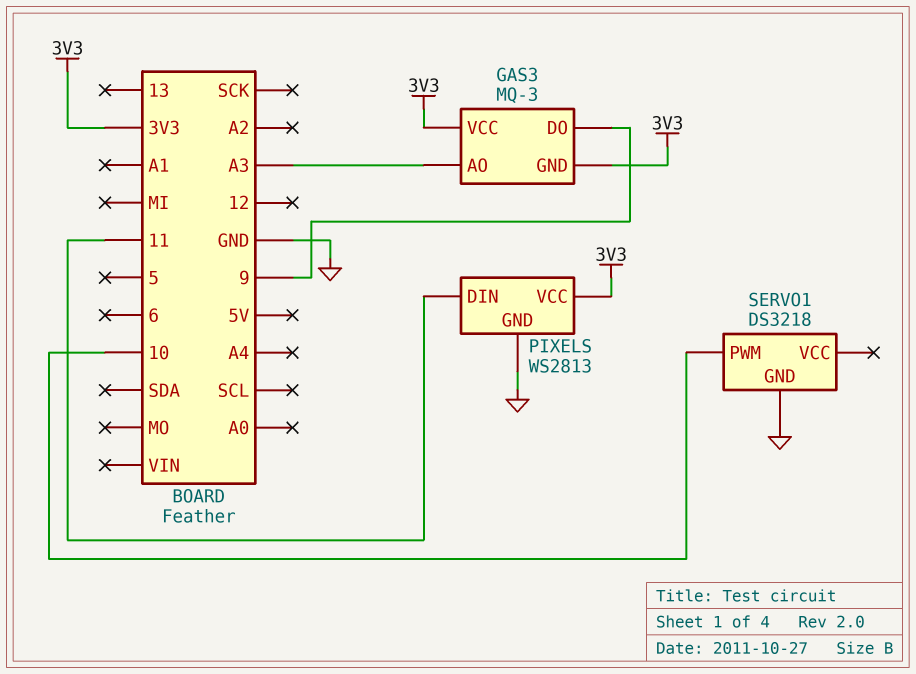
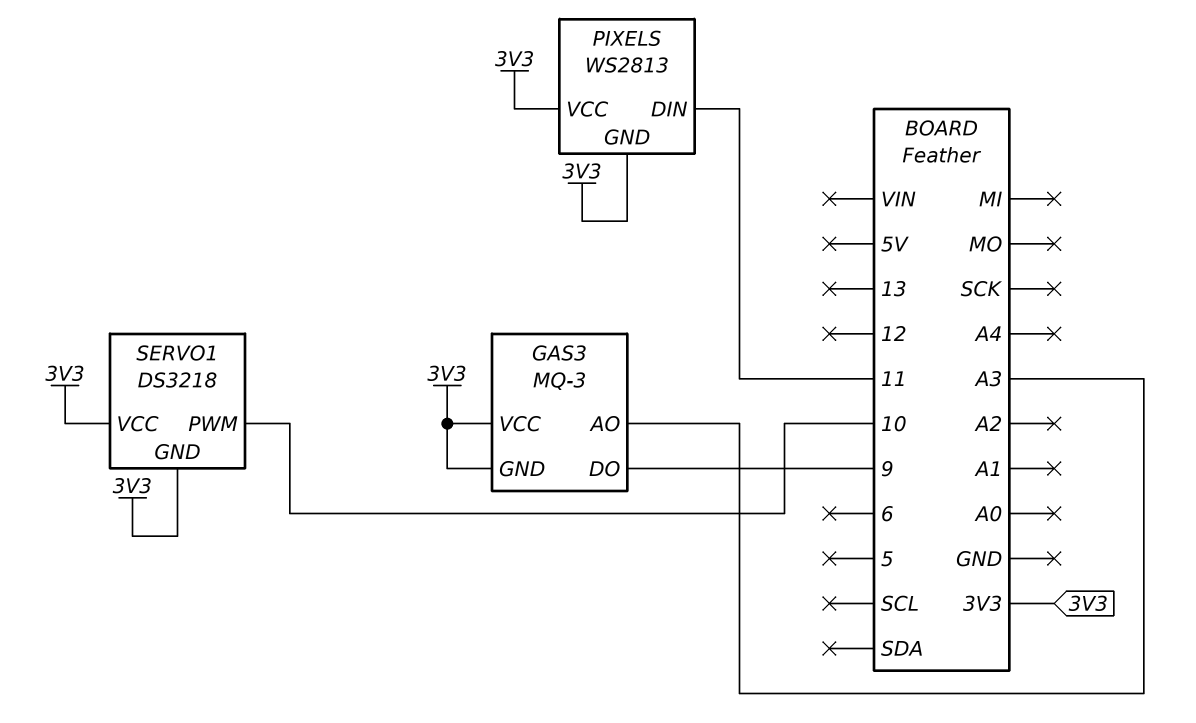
PIXELS pin GND: GND -> 3V3
SERVO1 pin GND: GND -> 3V3
SERVO1 pin VCC: none -> 3V3

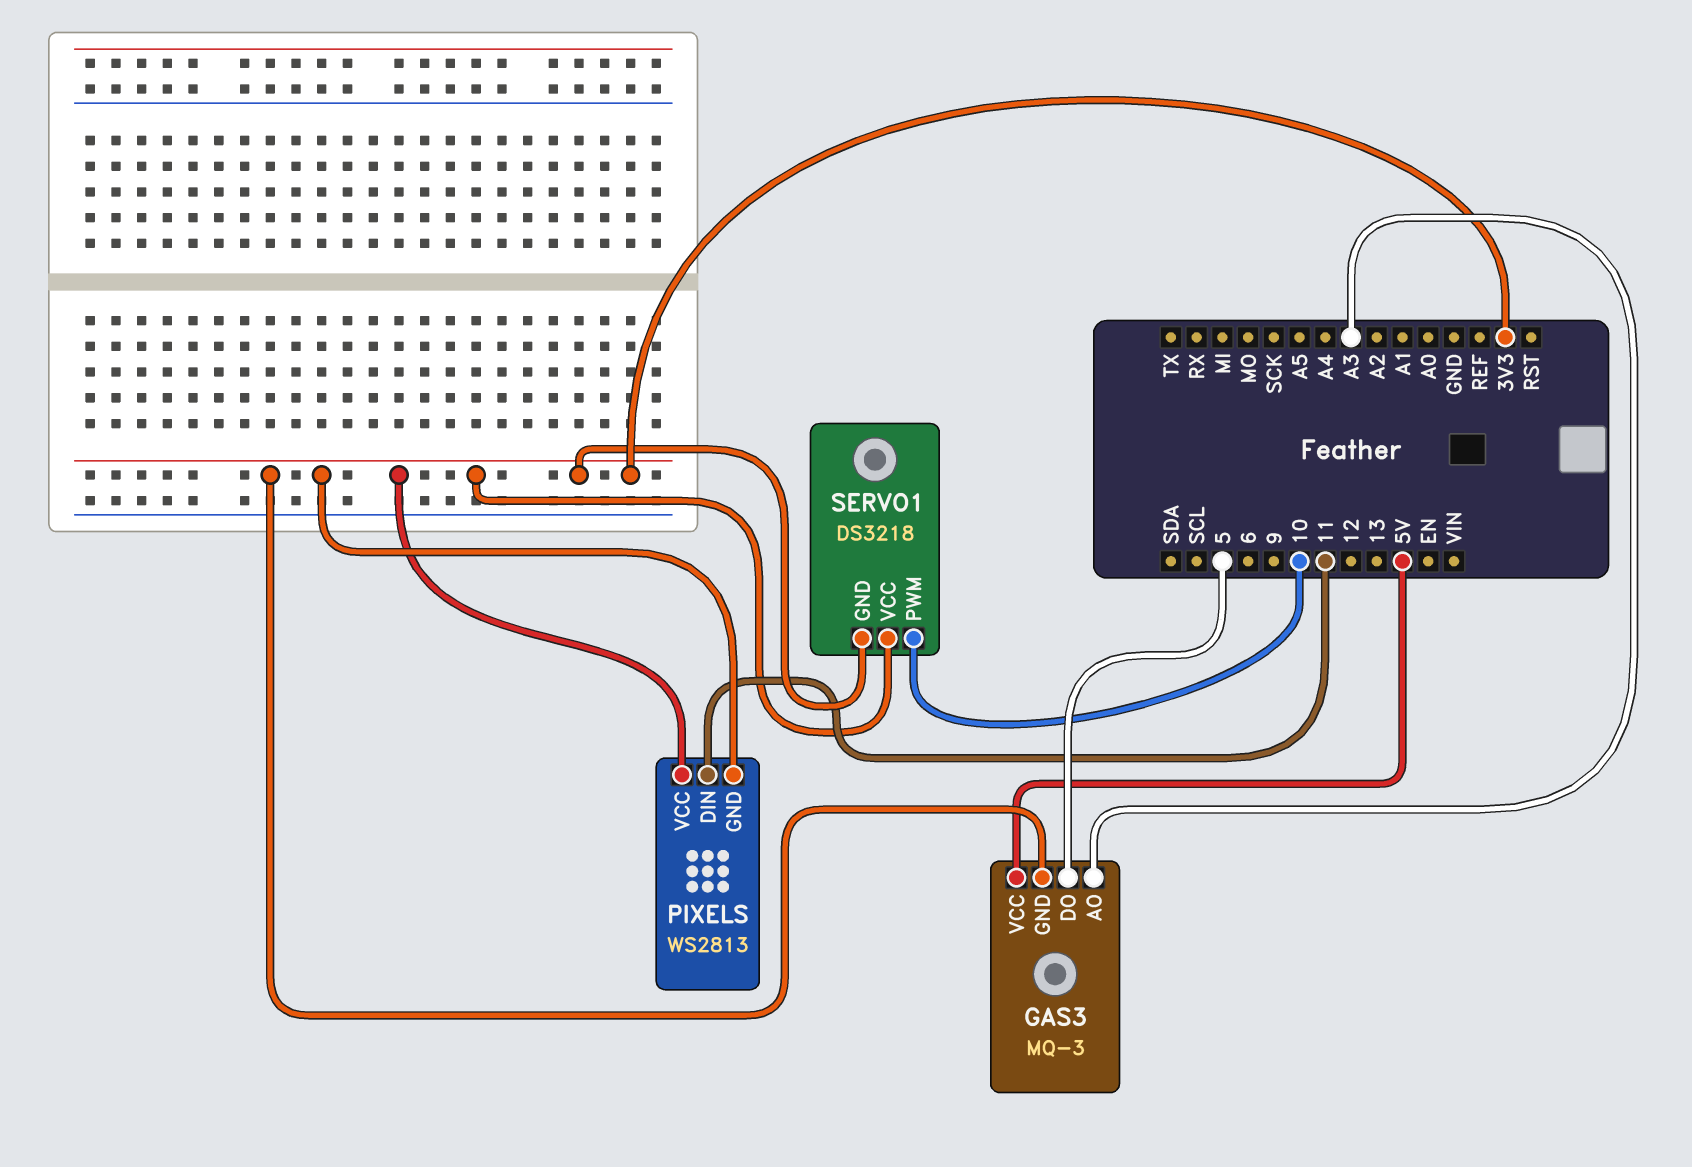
GAS3 pin DO: 9 -> 5
GAS3 pin VCC: 3V3 -> 5V

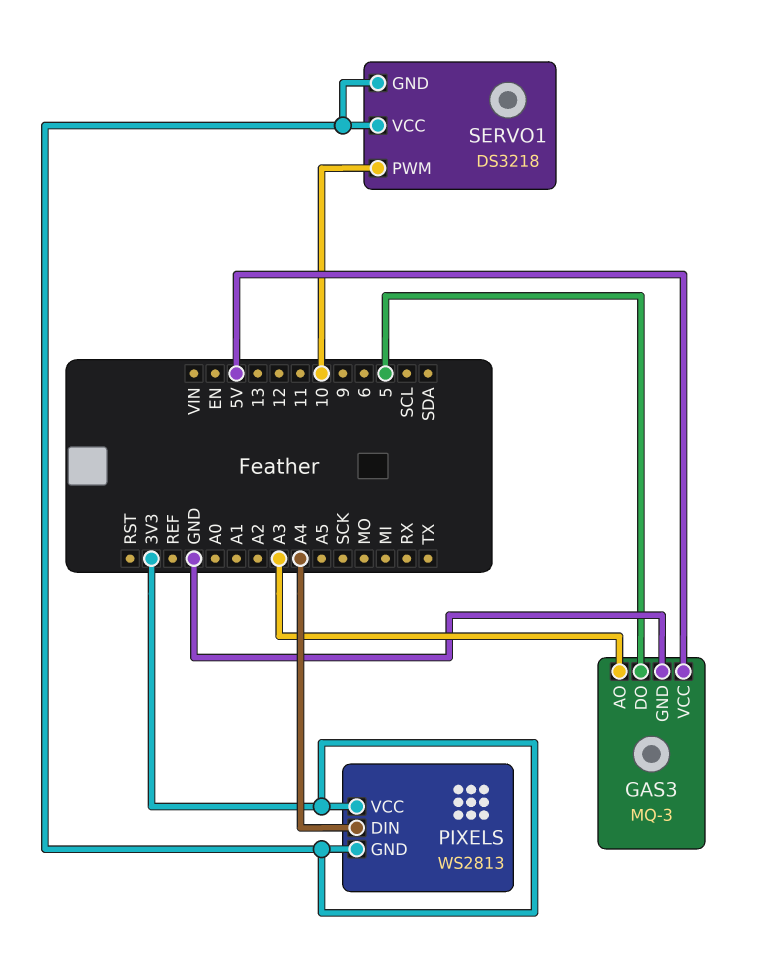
GAS3 pin GND: 3V3 -> GND
PIXELS pin DIN: 11 -> A4

